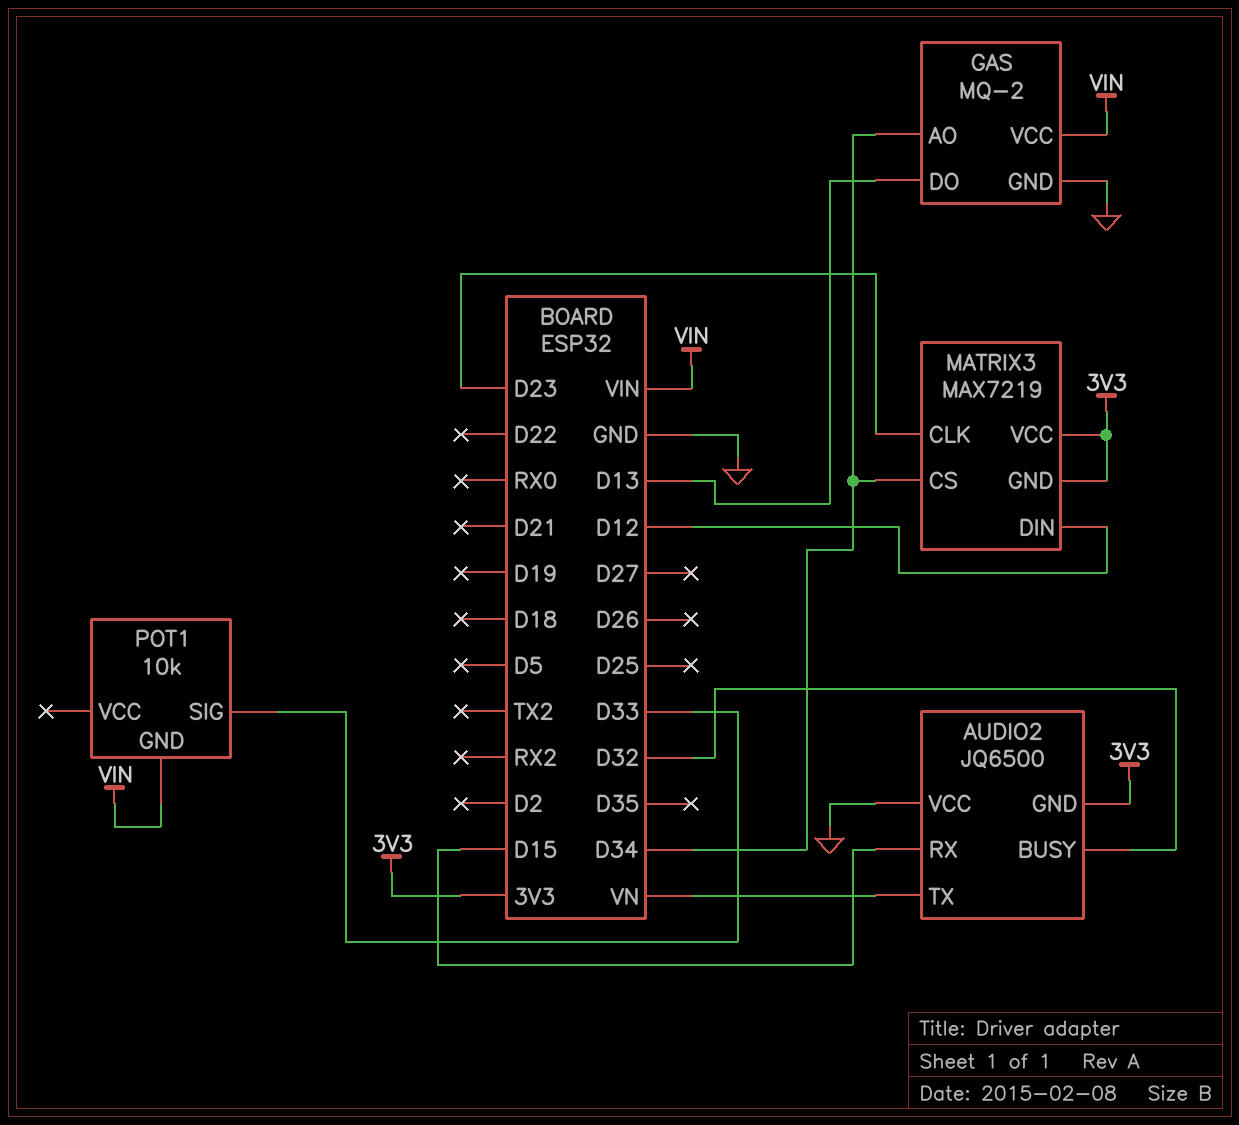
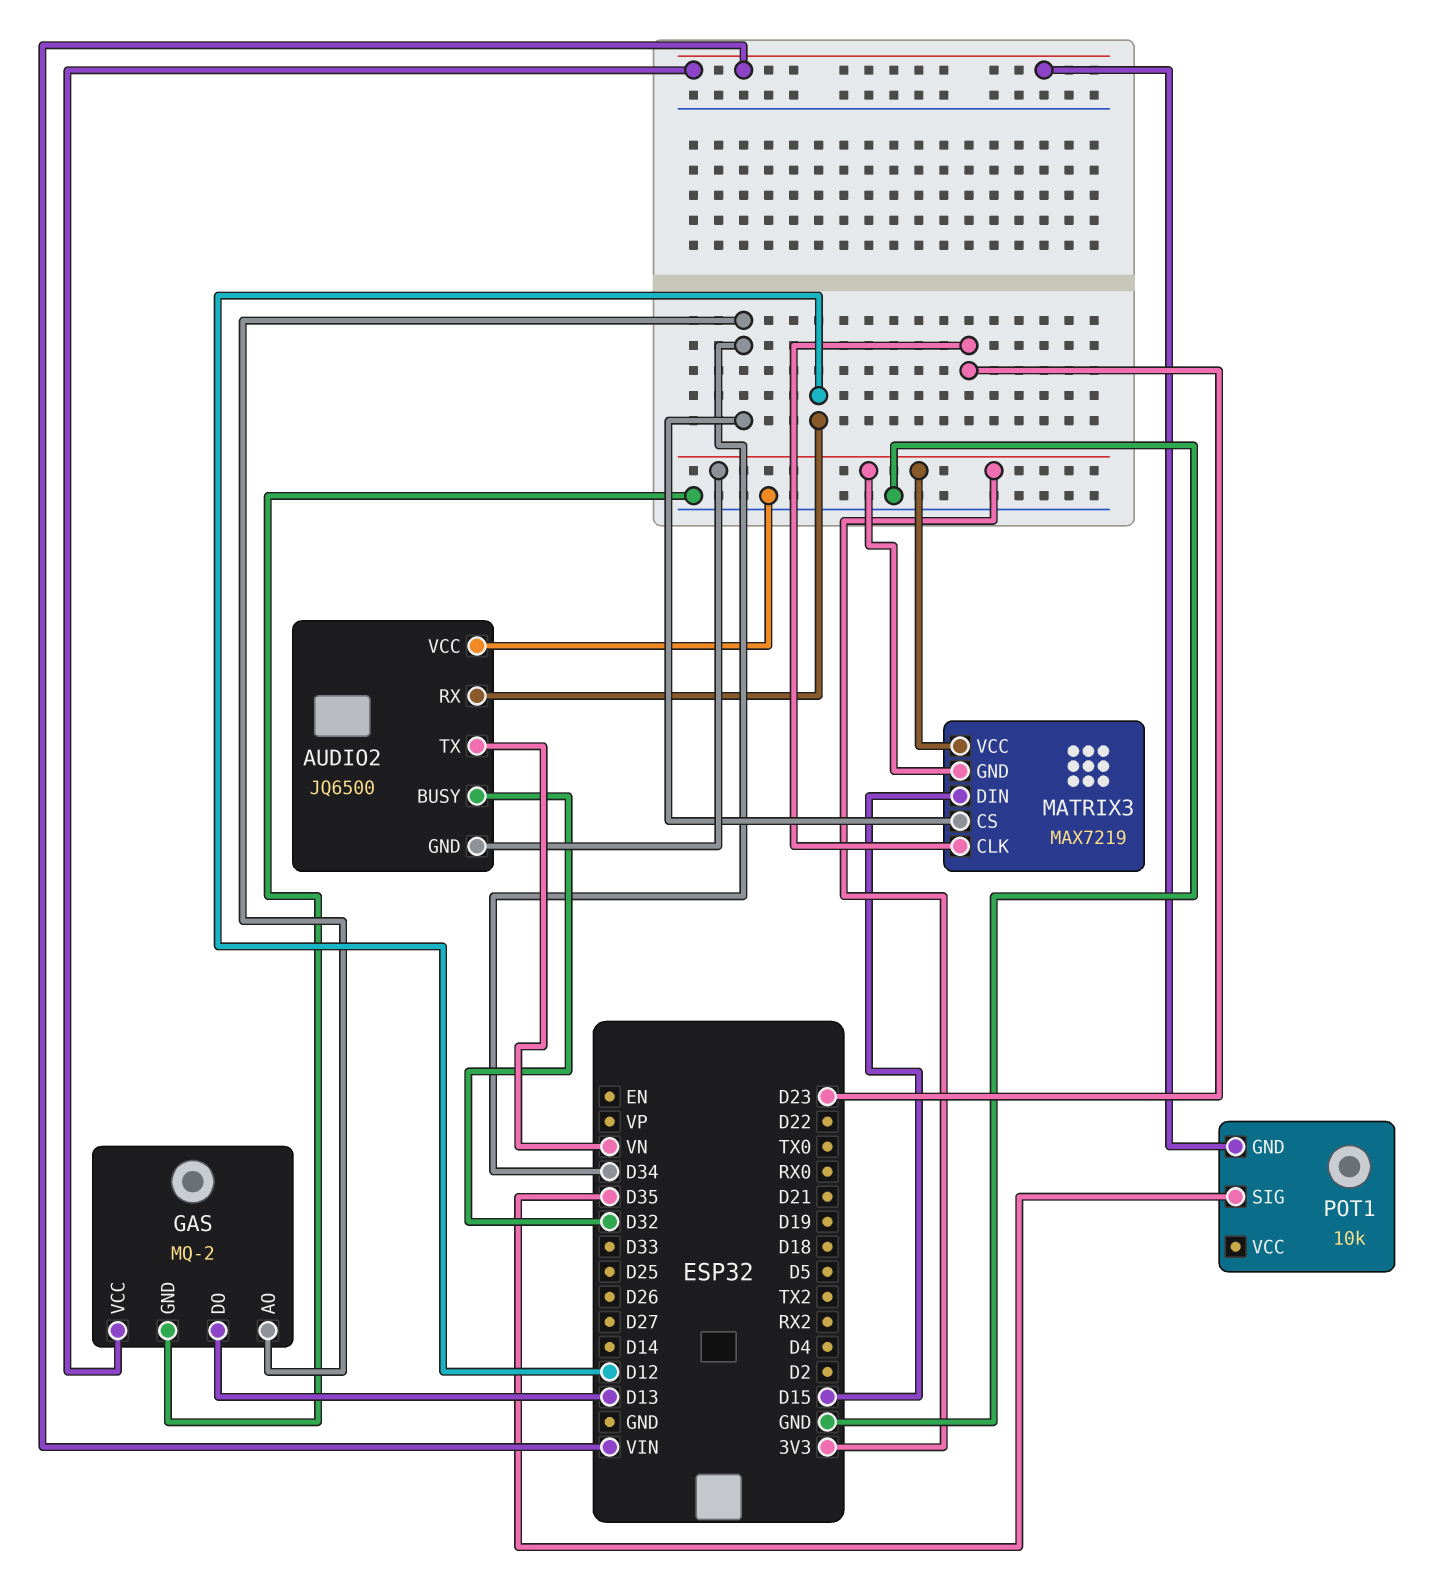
AUDIO2 pin RX: D15 -> D12
MATRIX3 pin DIN: D12 -> D15
POT1 pin SIG: D33 -> D35

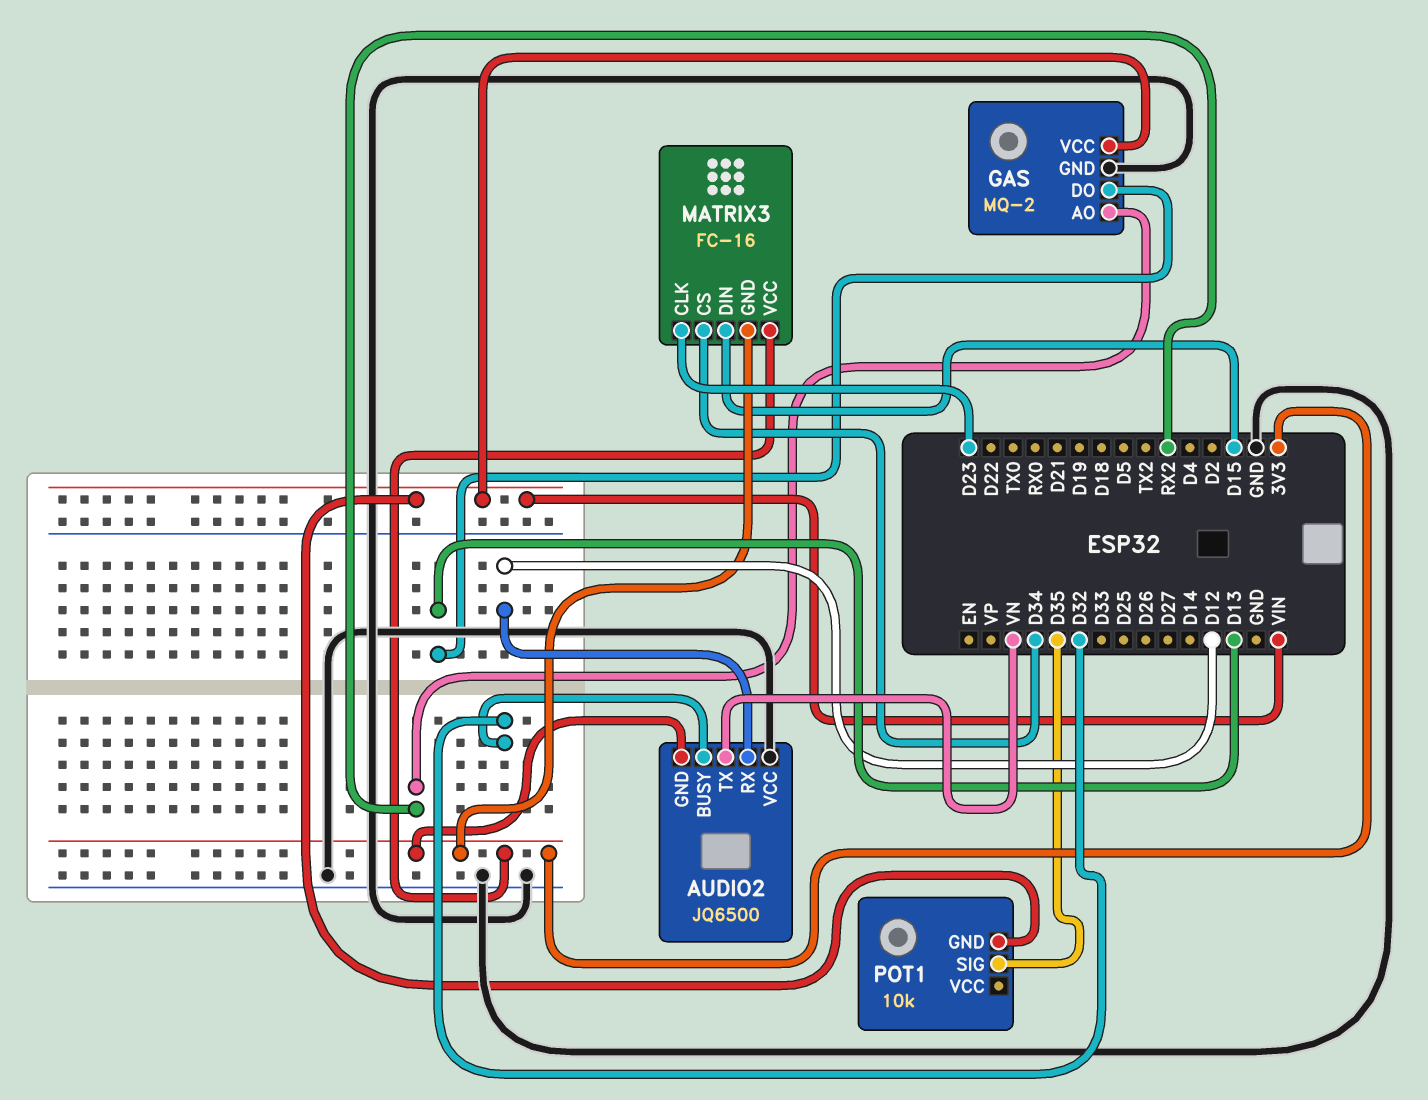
GAS pin AO: D34 -> RX2
MATRIX3: MAX7219 -> FC-16

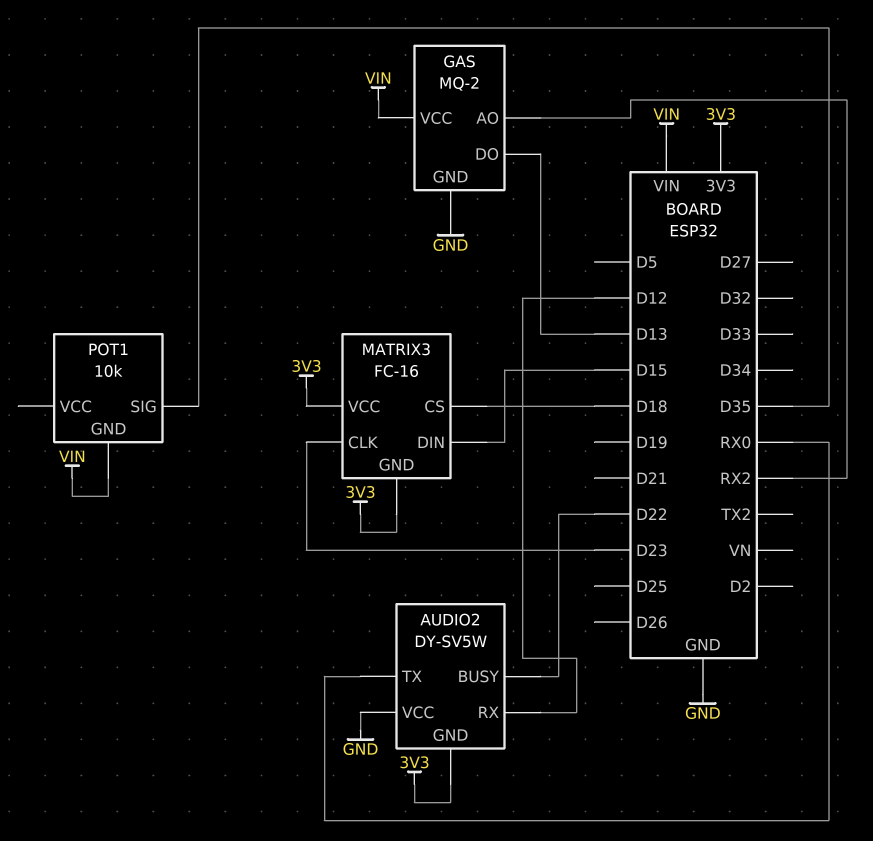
AUDIO2: JQ6500 -> DY-SV5W
AUDIO2 pin BUSY: D32 -> D22
AUDIO2 pin TX: VN -> RX0
MATRIX3 pin CS: D34 -> D18

